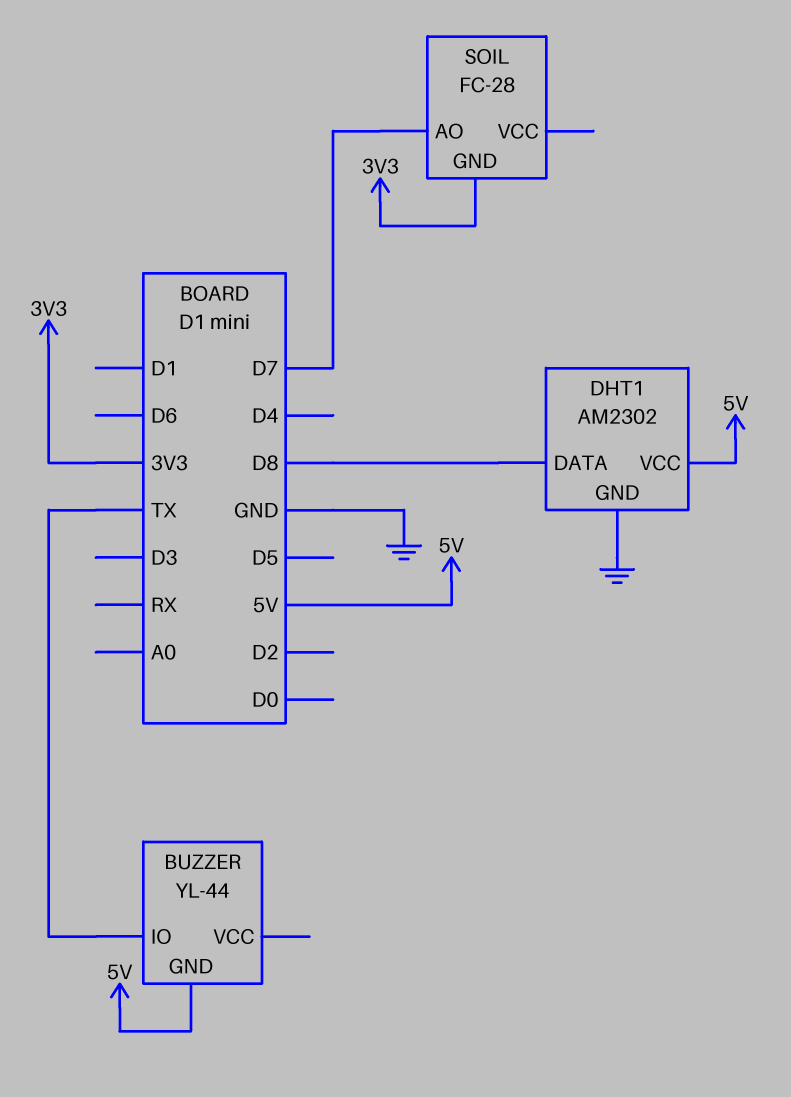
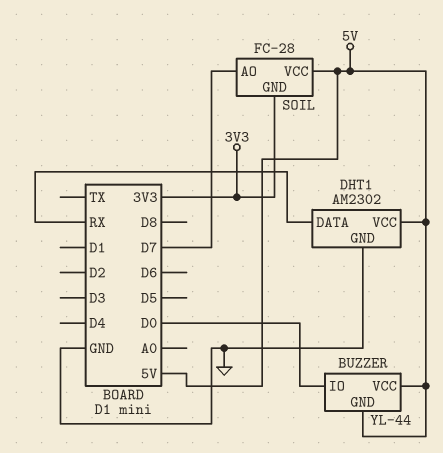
BUZZER pin IO: TX -> D0
BUZZER pin VCC: none -> 5V
DHT1 pin DATA: D8 -> RX
SOIL pin VCC: none -> 5V

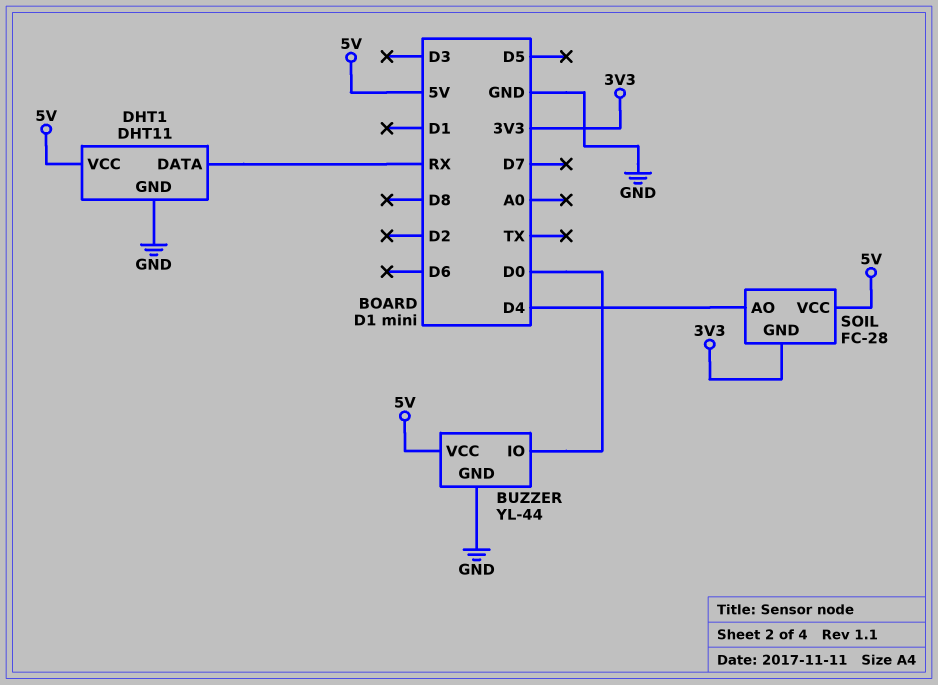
BUZZER pin GND: 5V -> GND
DHT1: AM2302 -> DHT11
SOIL pin AO: D7 -> D4

